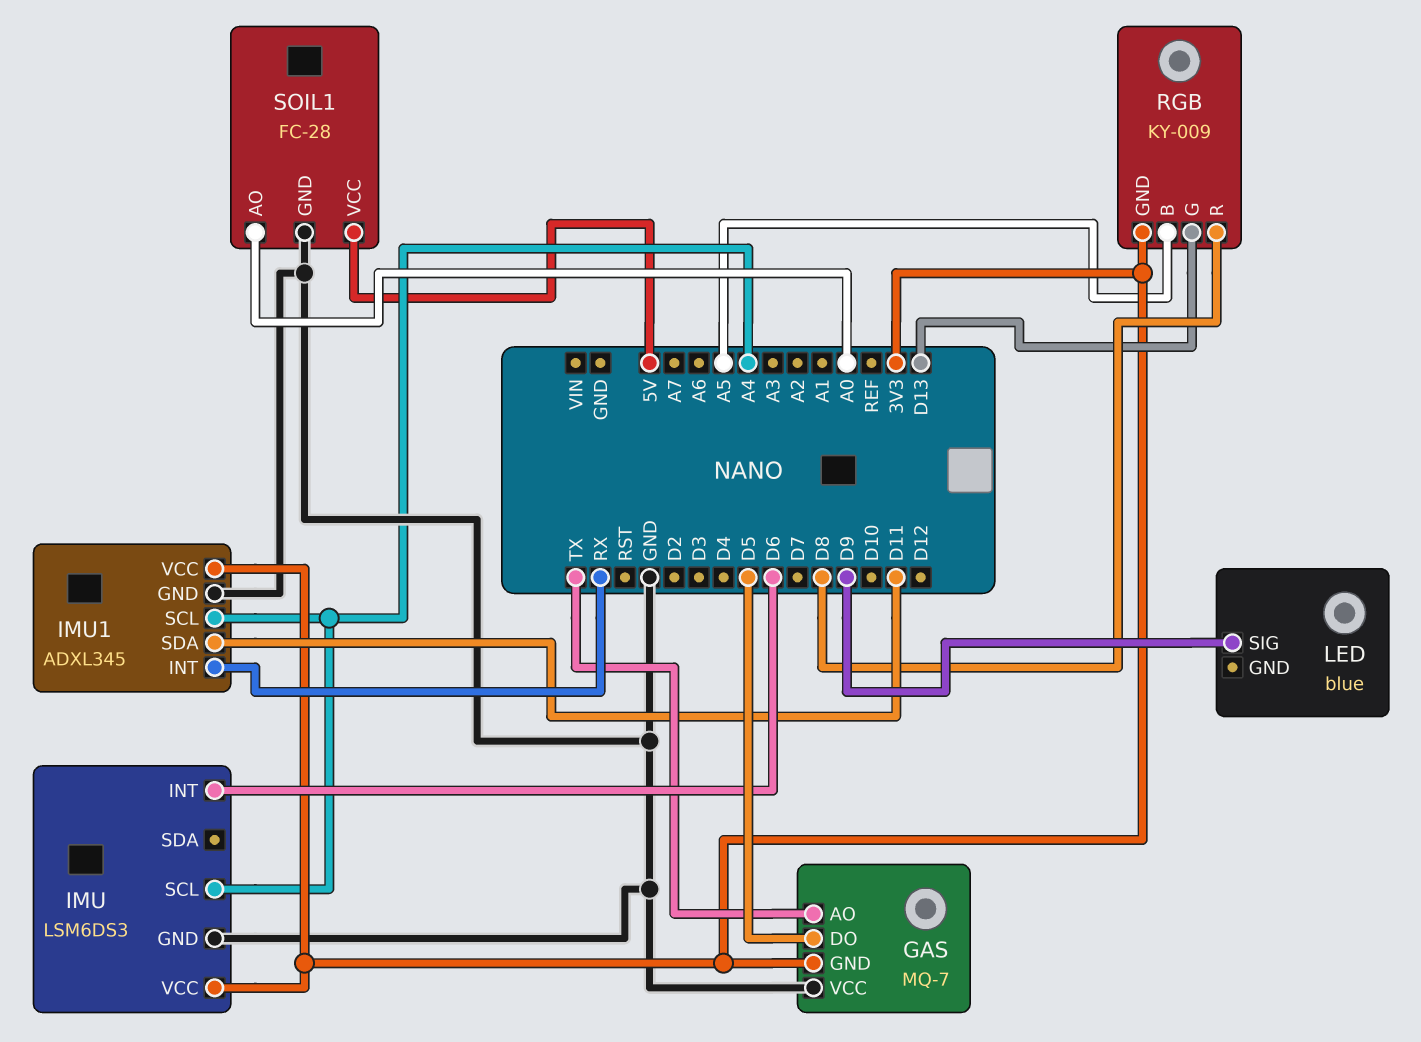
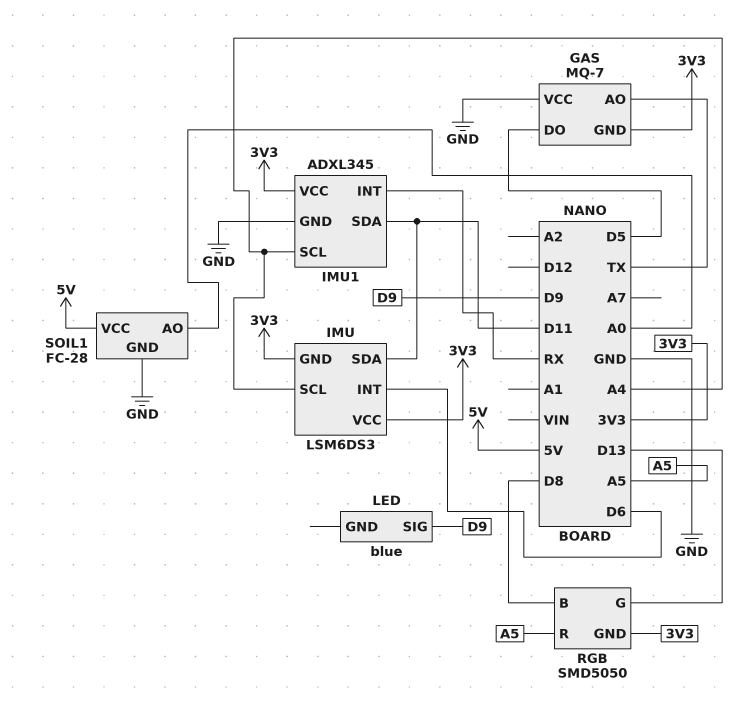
IMU pin GND: GND -> 3V3
IMU pin SDA: none -> D11
RGB: KY-009 -> SMD5050
RGB pin B: A5 -> D8
RGB pin R: D8 -> A5

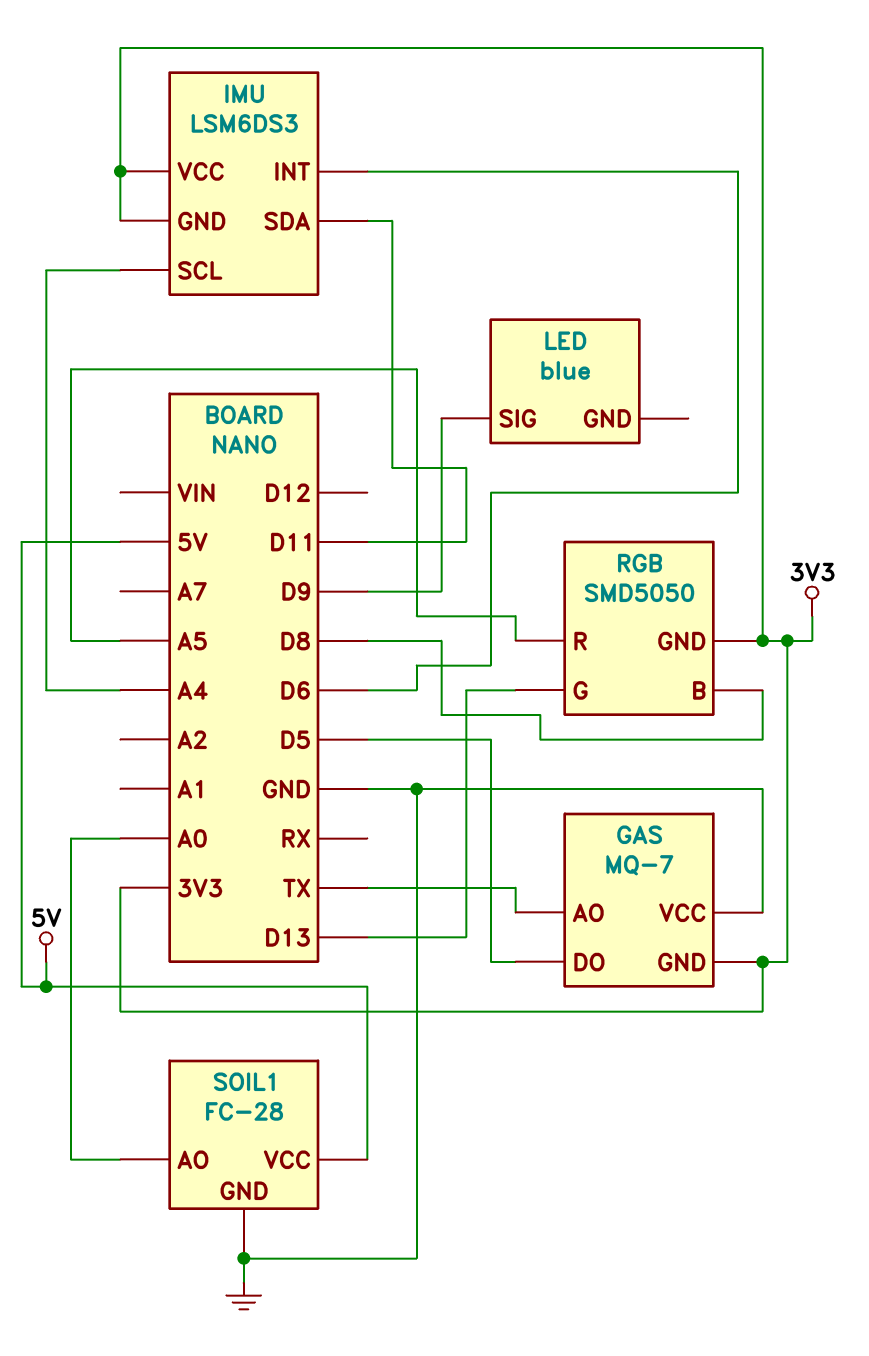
IMU1: ADXL345 -> none
IMU1 pin GND: GND -> none
IMU1 pin INT: RX -> none
IMU1 pin SCL: A4 -> none
IMU1 pin SDA: D11 -> none
IMU1 pin VCC: 3V3 -> none

